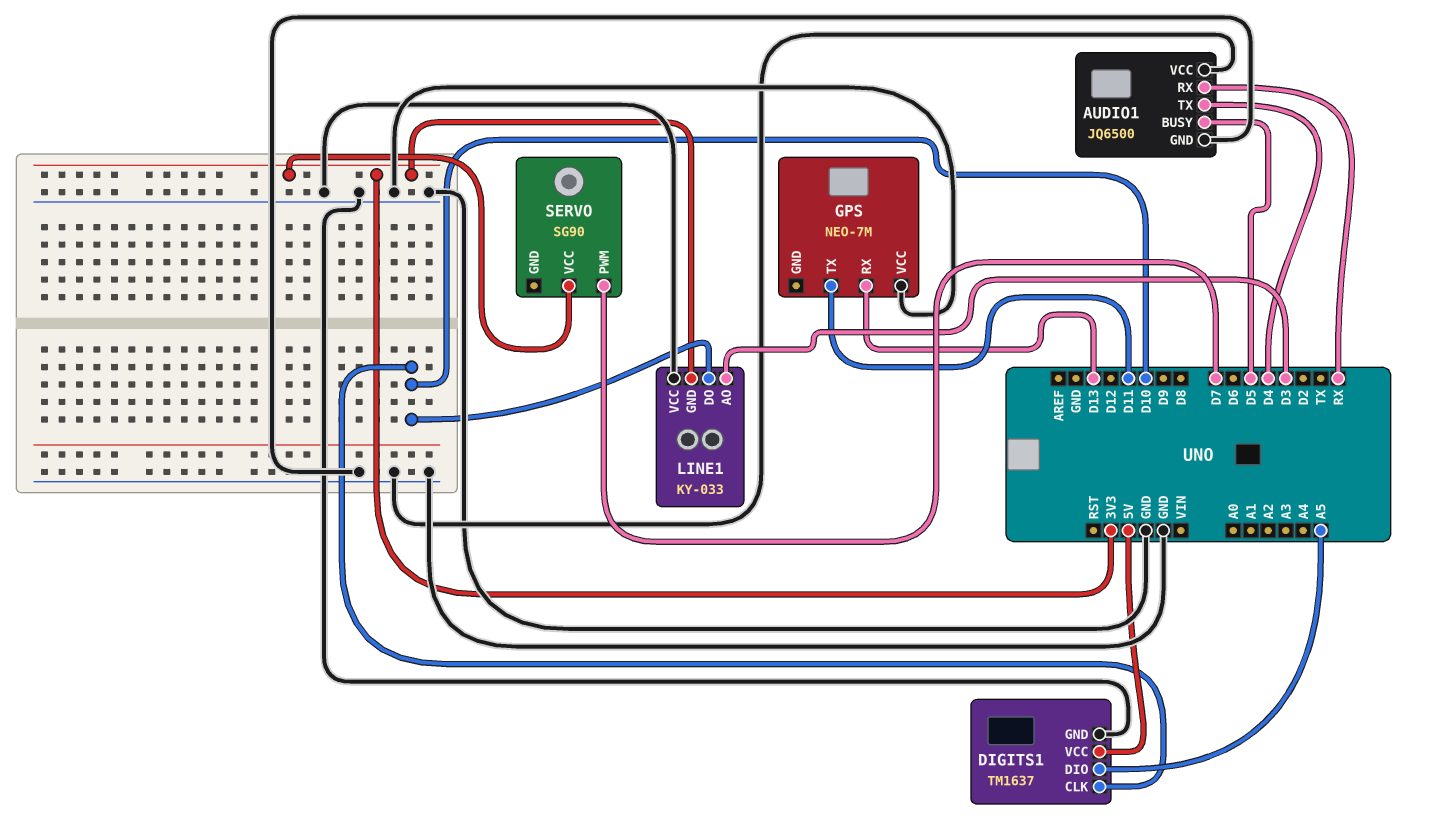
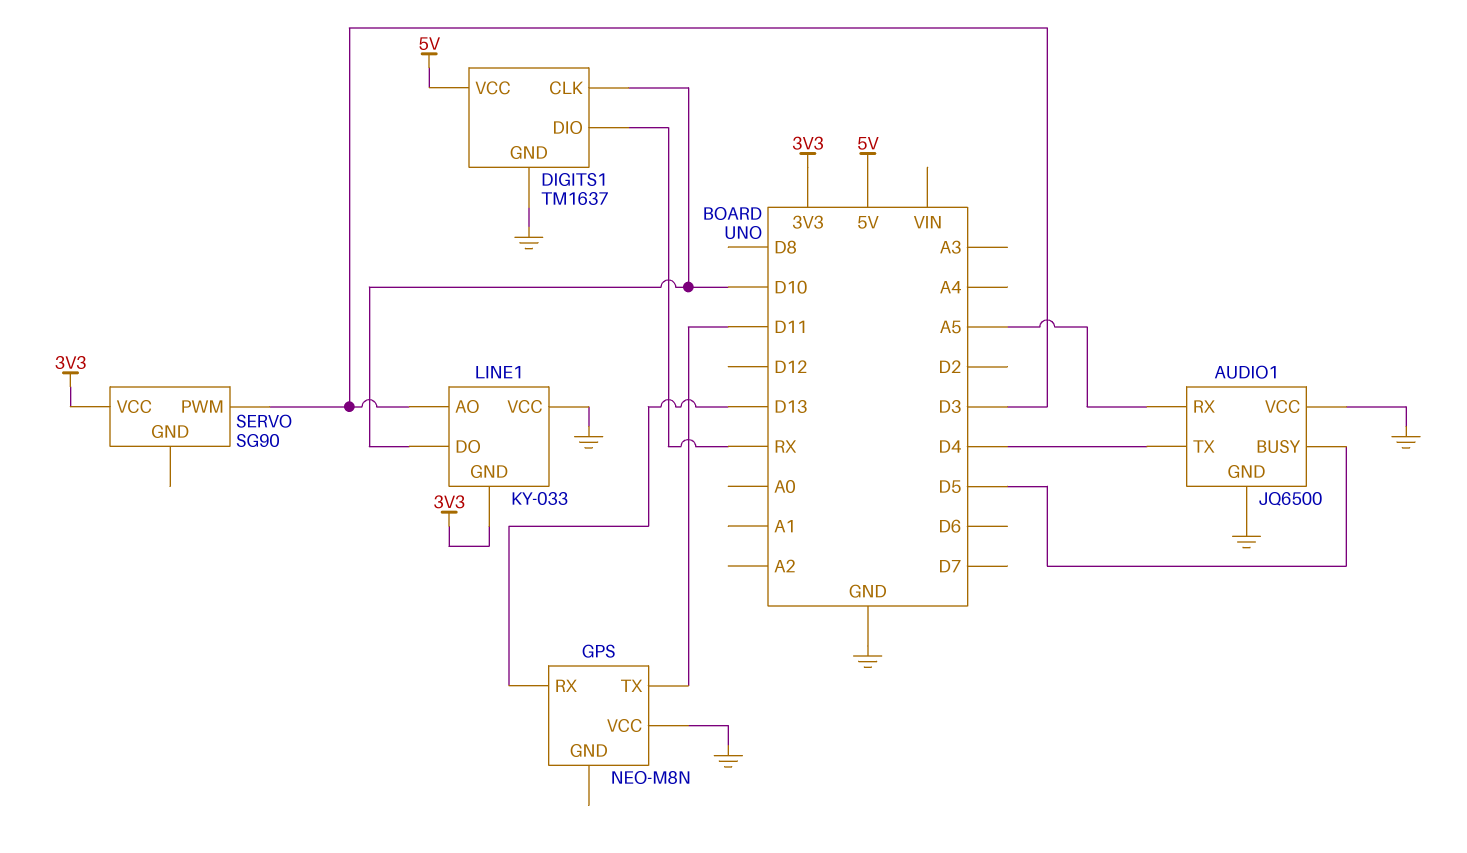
AUDIO1 pin RX: RX -> A5
DIGITS1 pin DIO: A5 -> RX
GPS: NEO-7M -> NEO-M8N
SERVO pin PWM: D7 -> D3

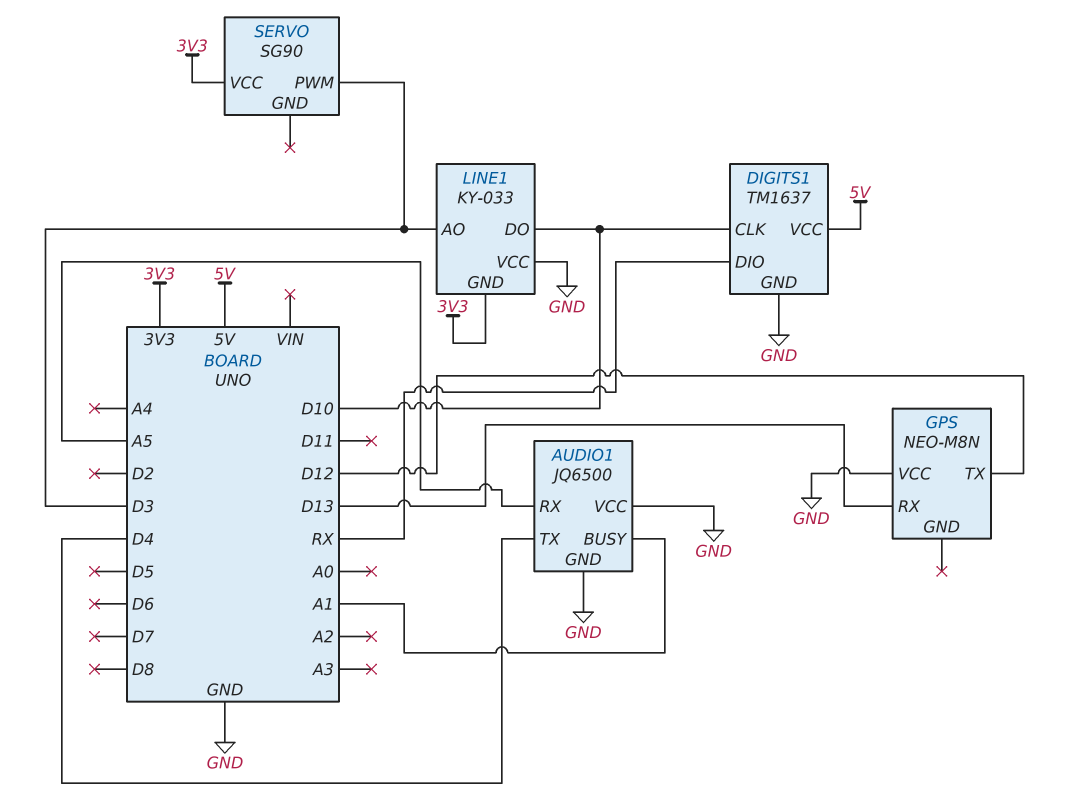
AUDIO1 pin BUSY: D5 -> A1
GPS pin TX: D11 -> D12

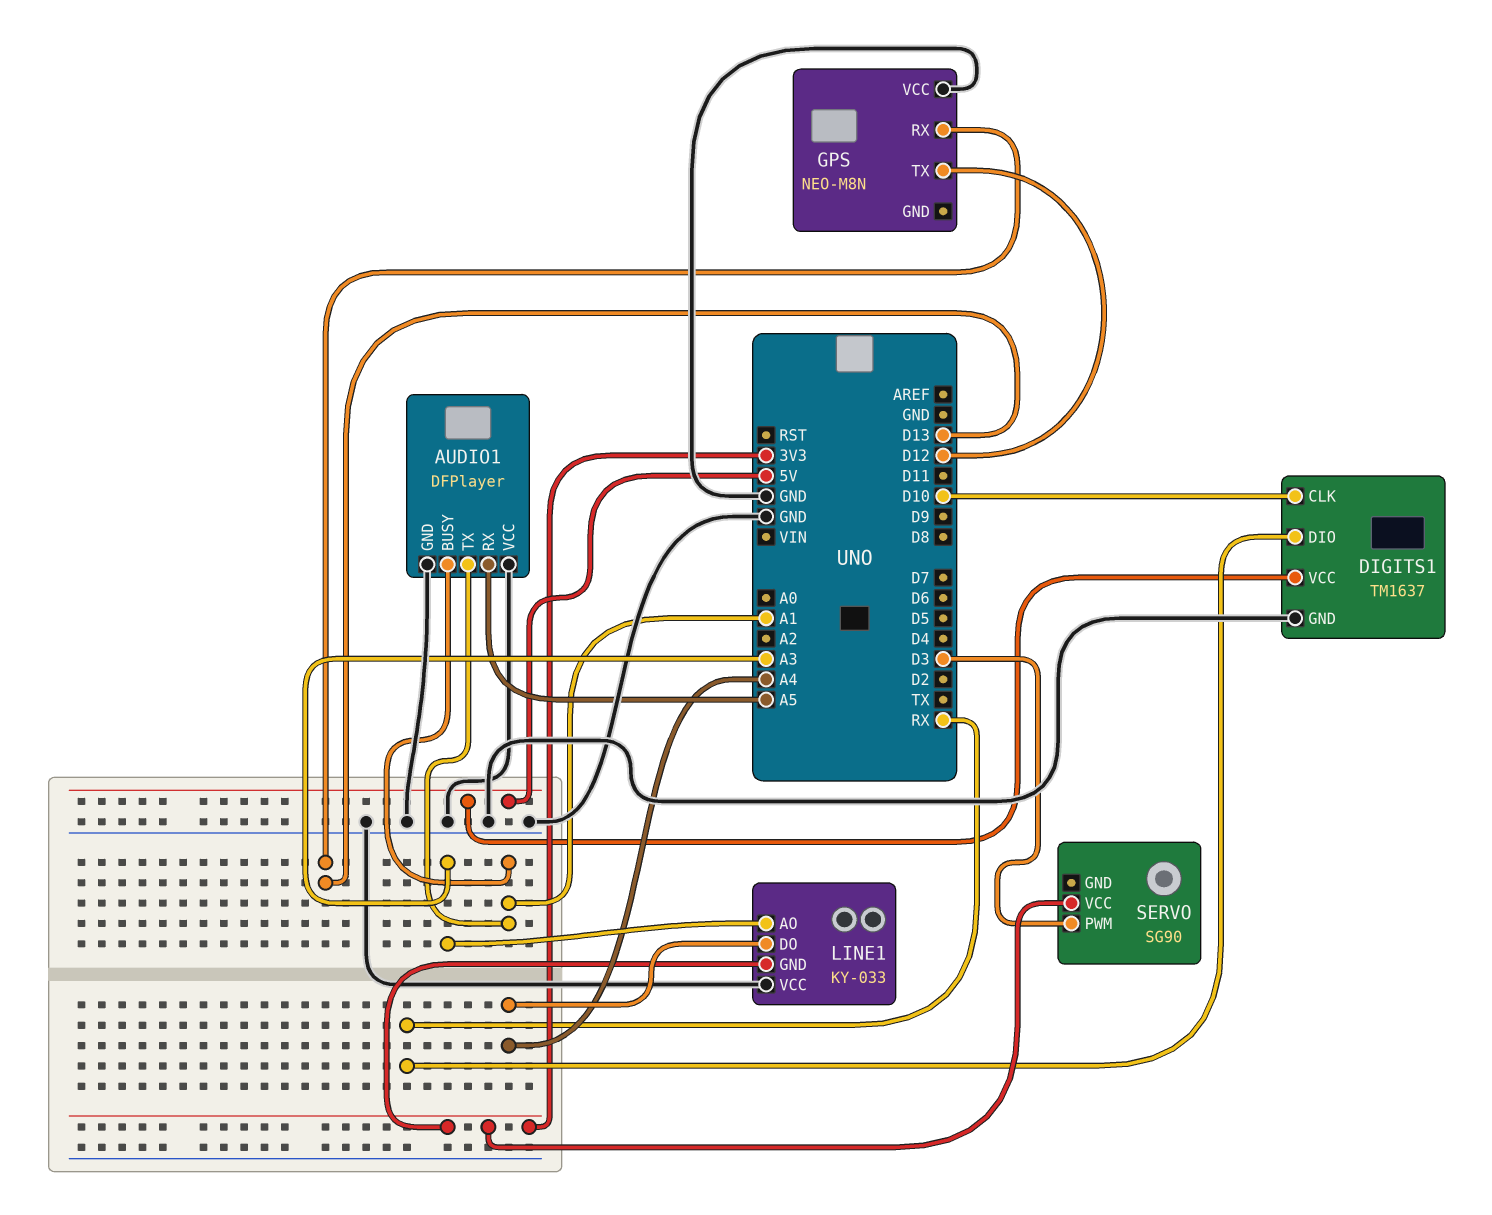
AUDIO1: JQ6500 -> DFPlayer
AUDIO1 pin TX: D4 -> A1
LINE1 pin AO: D3 -> A3
LINE1 pin DO: D10 -> A4

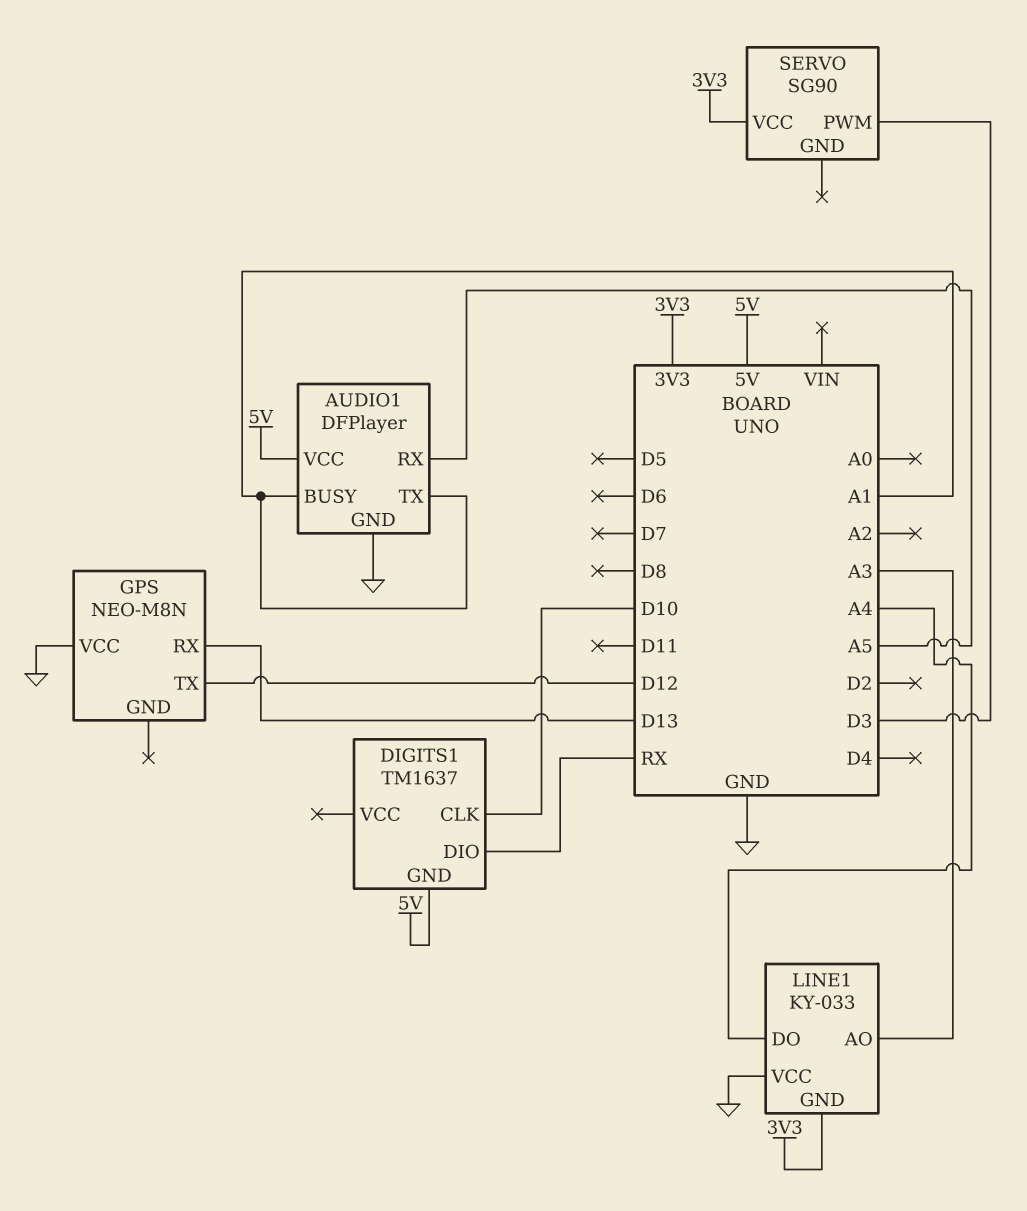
AUDIO1 pin VCC: GND -> 5V
DIGITS1 pin GND: GND -> 5V
DIGITS1 pin VCC: 5V -> none

